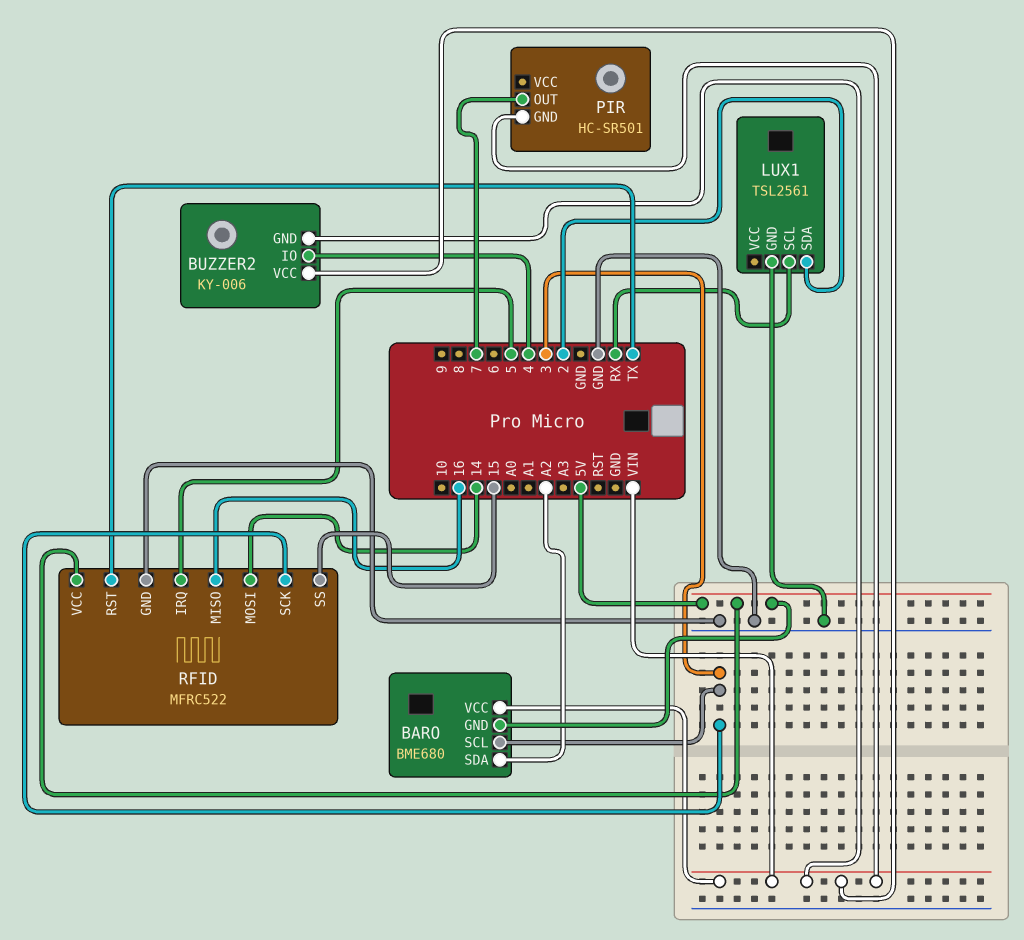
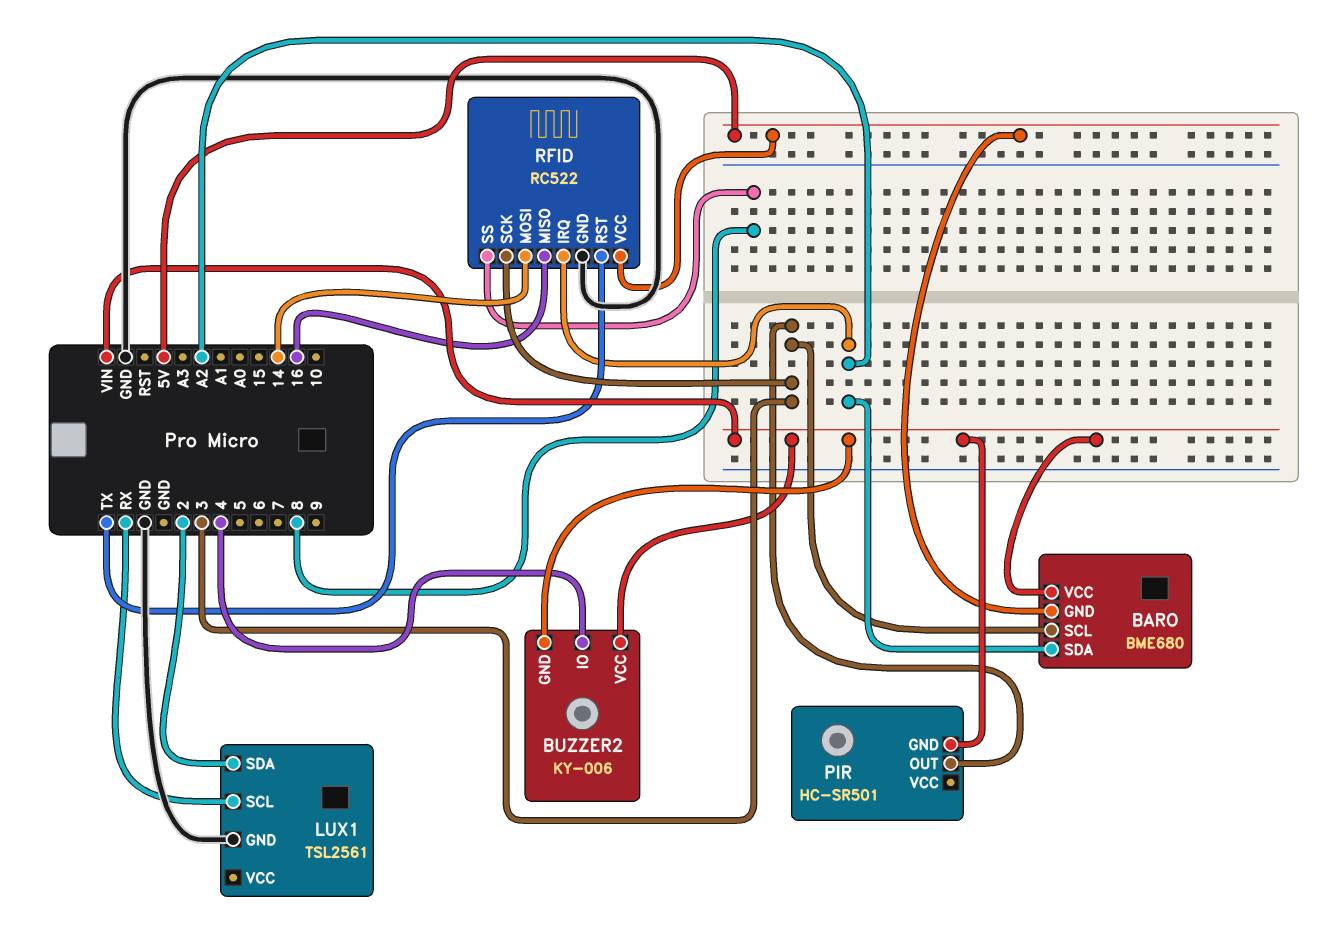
PIR pin OUT: 7 -> 3
RFID: MFRC522 -> RC522
RFID pin IRQ: 5 -> A2
RFID pin SS: 15 -> 8

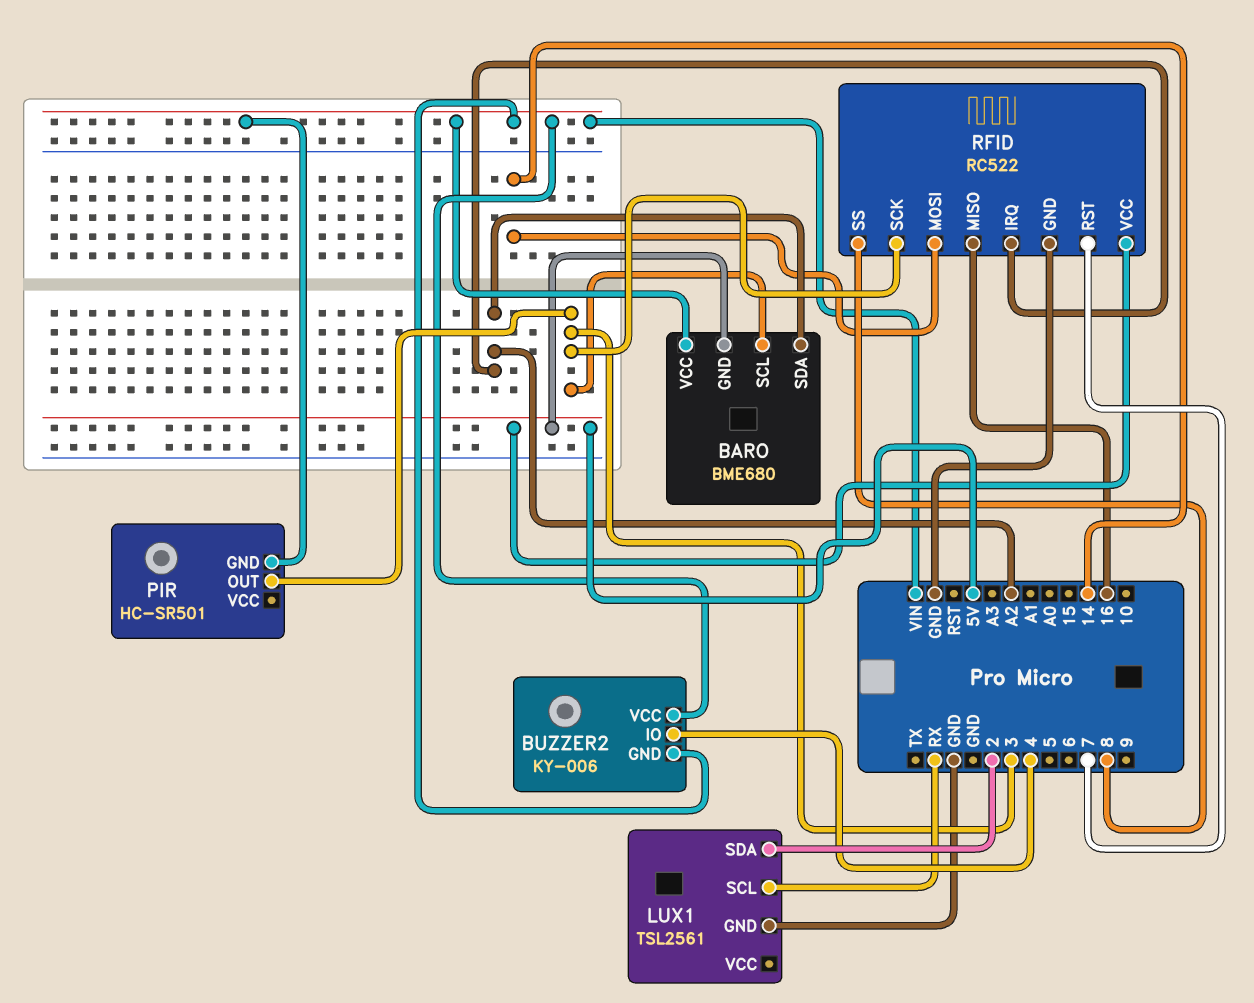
RFID pin RST: TX -> 7

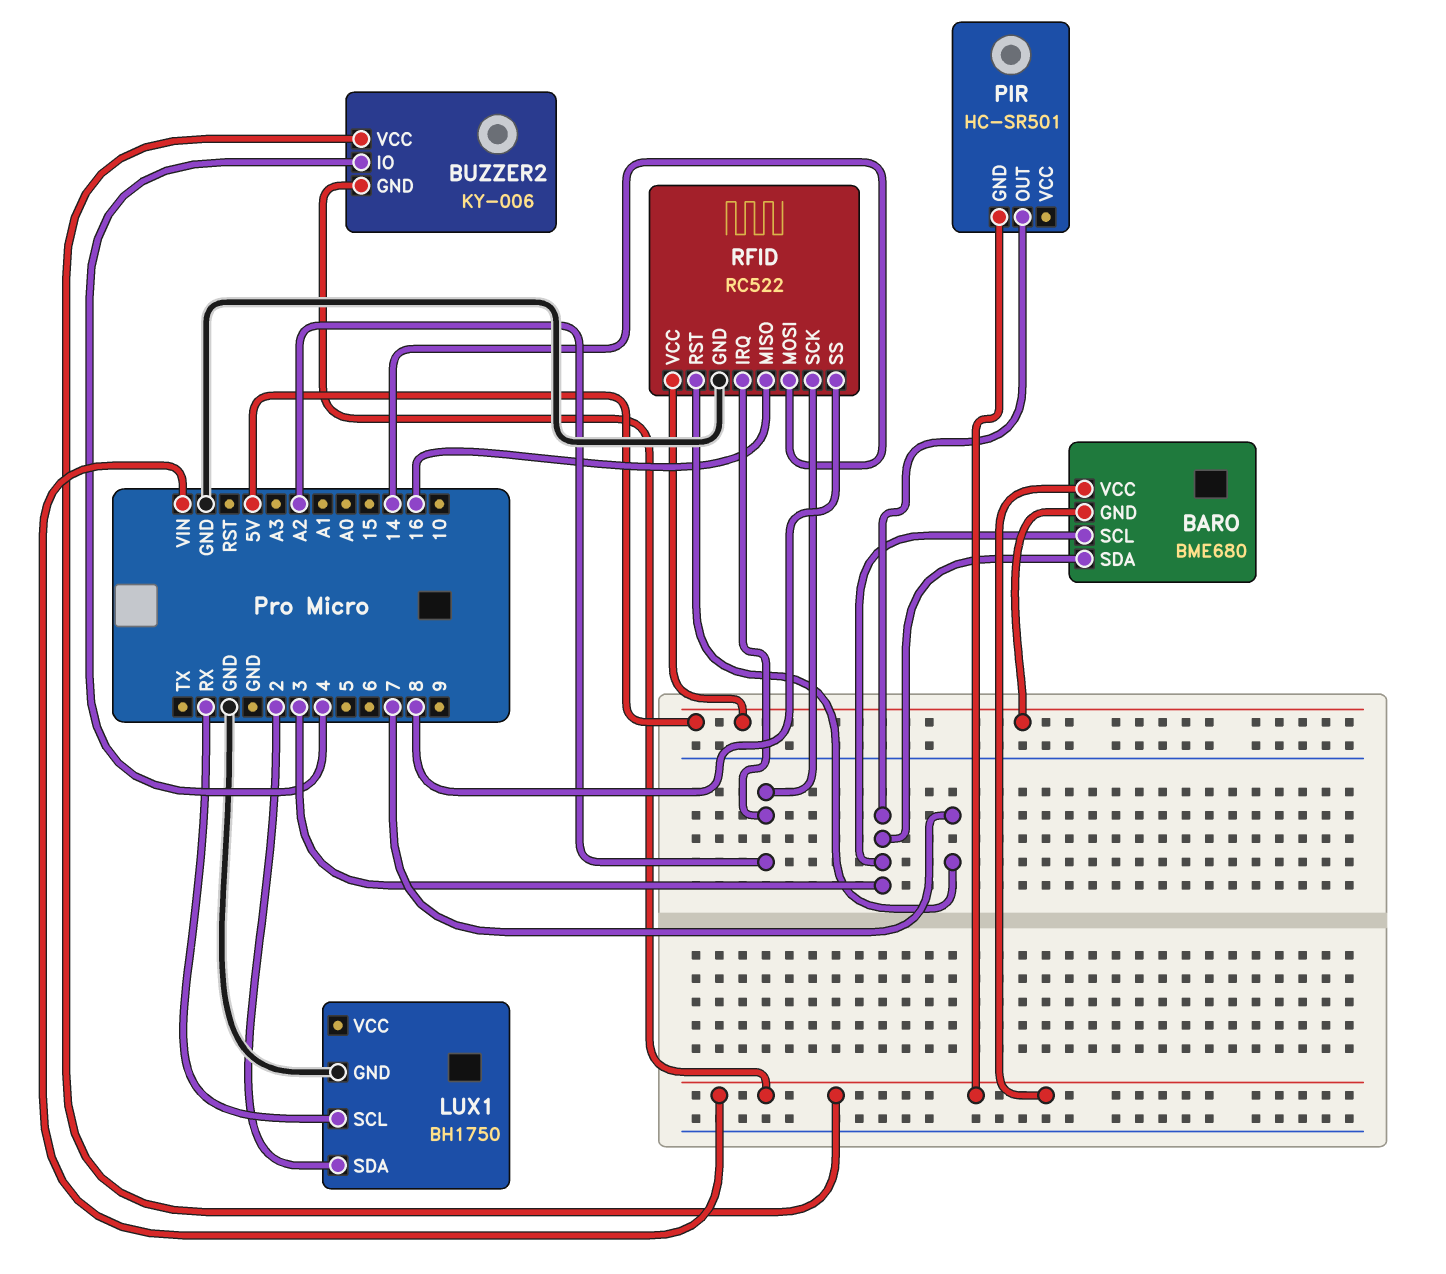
BARO pin SDA: A2 -> 3
LUX1: TSL2561 -> BH1750
RFID pin SCK: 3 -> A2

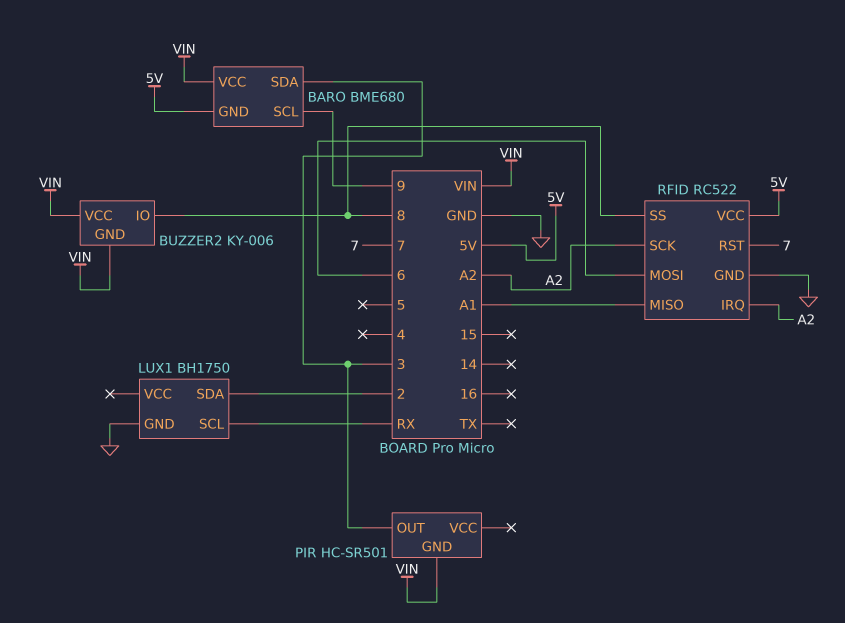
BARO pin SCL: 3 -> 9
BUZZER2 pin IO: 4 -> 8
RFID pin MISO: 16 -> A1
RFID pin MOSI: 14 -> 6

